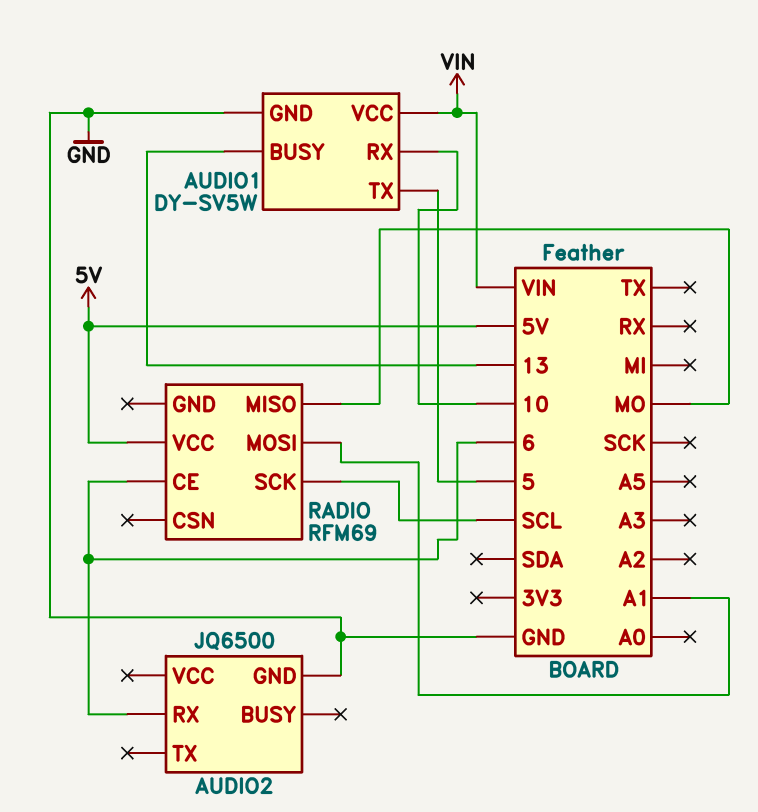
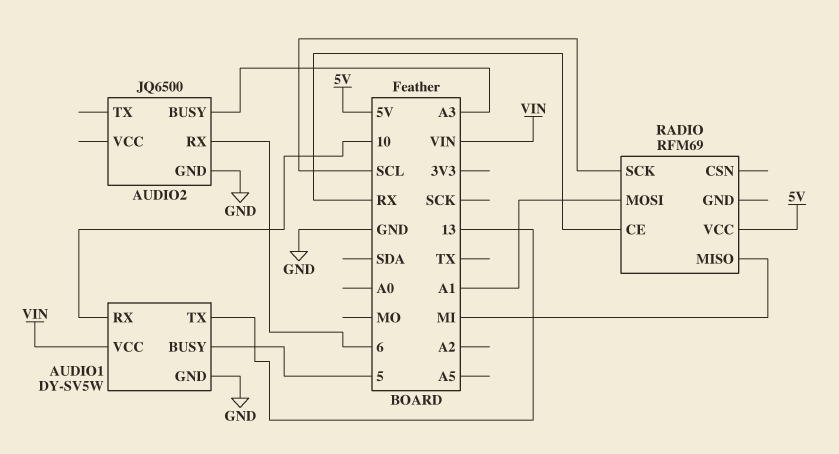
AUDIO1 pin BUSY: 13 -> 5
AUDIO1 pin TX: 5 -> 13
AUDIO2 pin BUSY: none -> A3
RADIO pin CE: 6 -> RX
RADIO pin MISO: MO -> MI

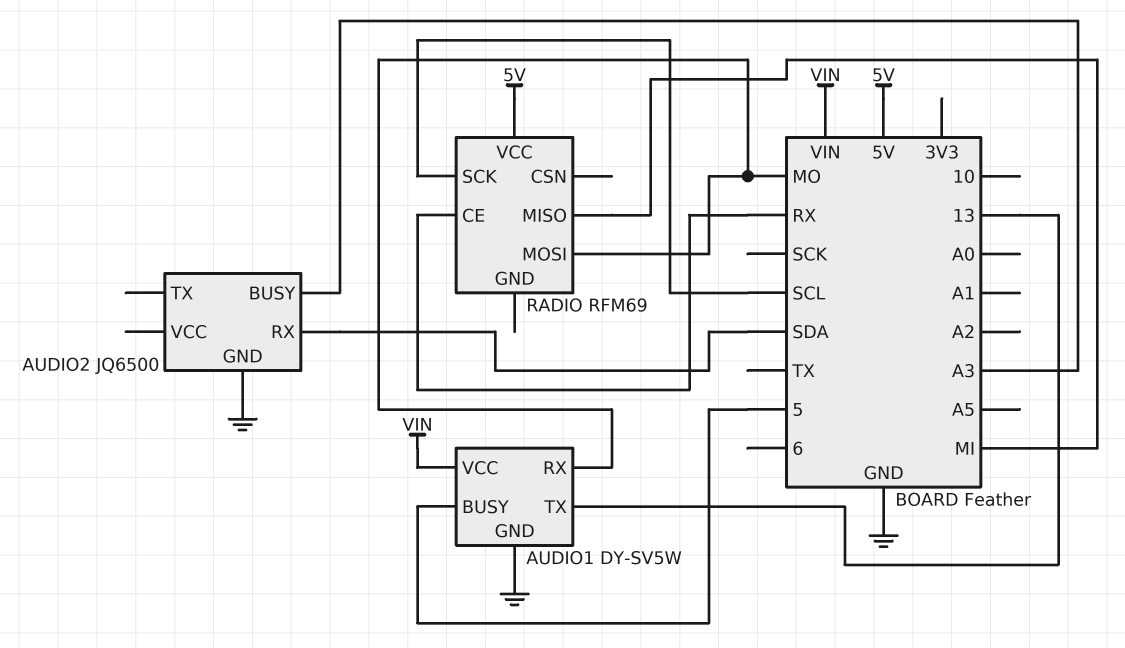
AUDIO1 pin RX: 10 -> MO
AUDIO2 pin RX: 6 -> SDA
RADIO pin MOSI: A1 -> MO

